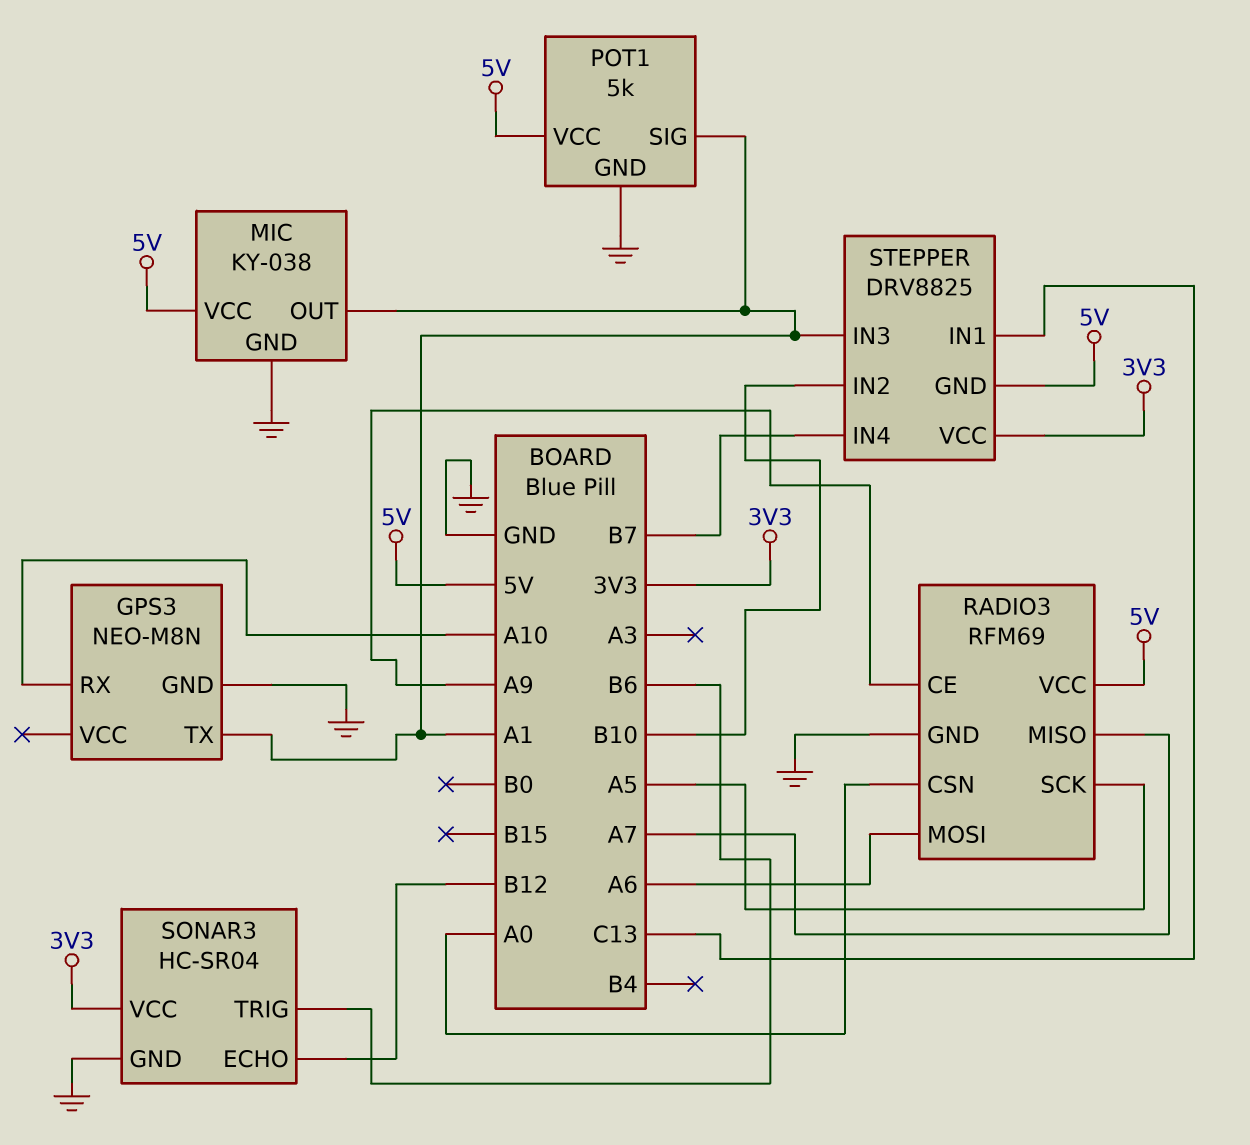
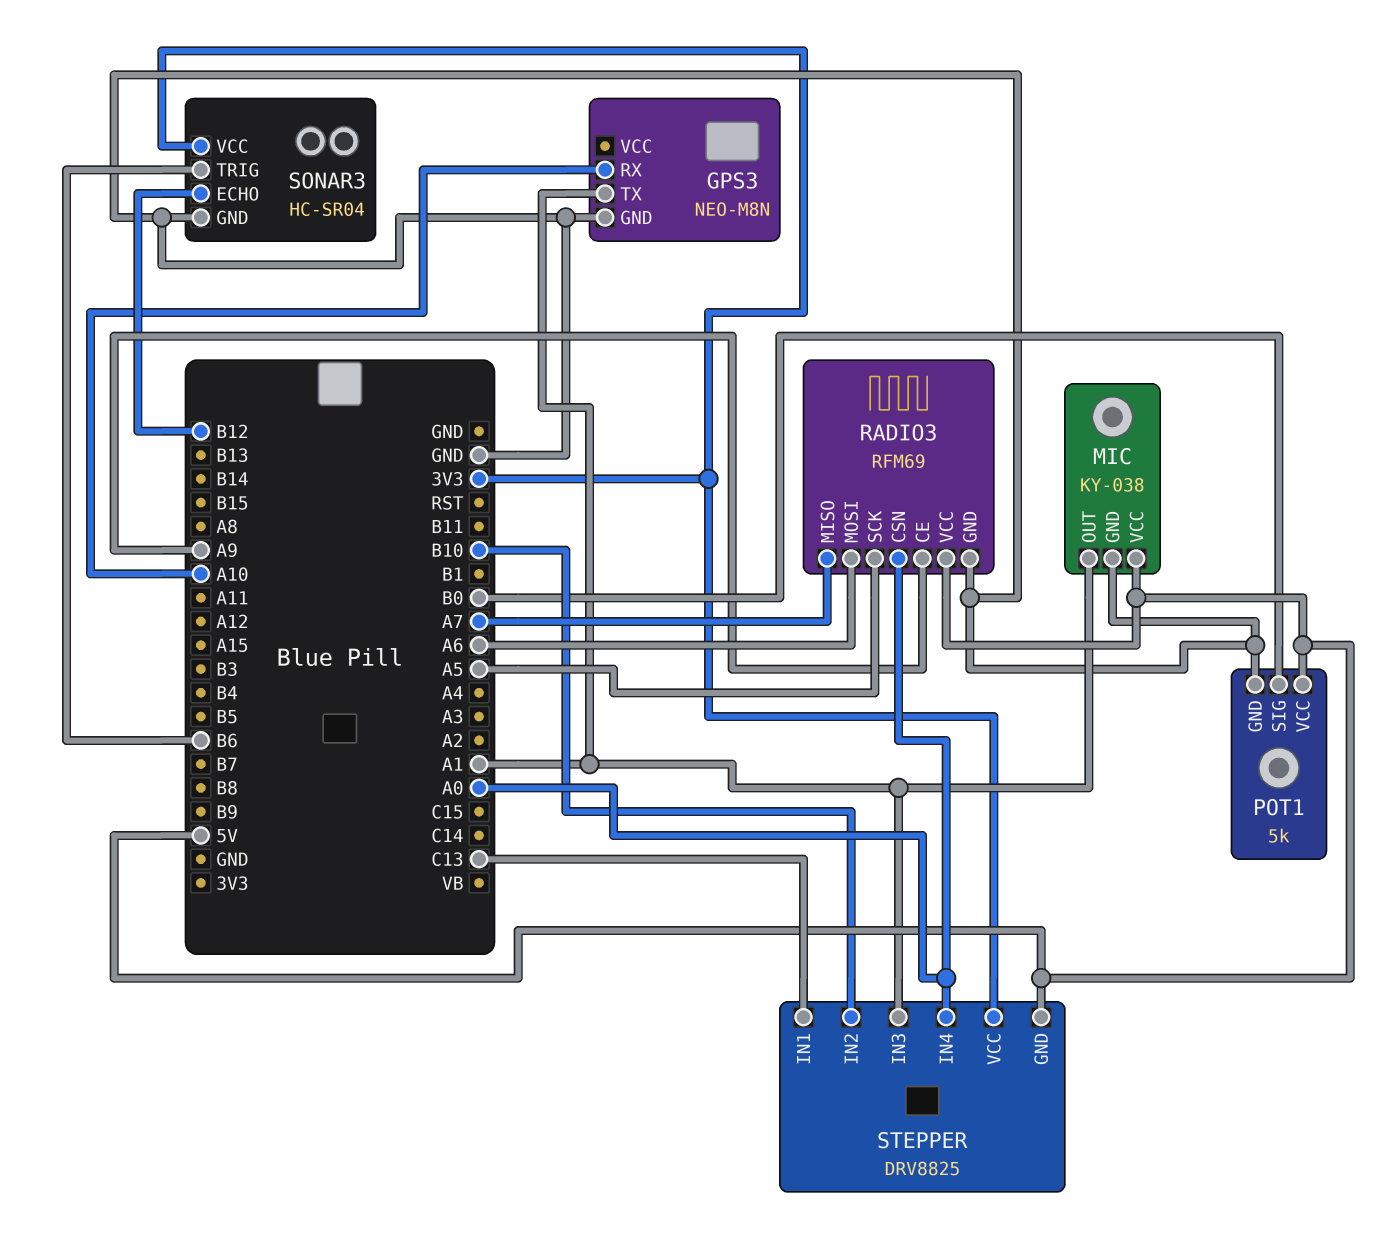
POT1 pin SIG: A1 -> B0
STEPPER pin IN4: B7 -> A0

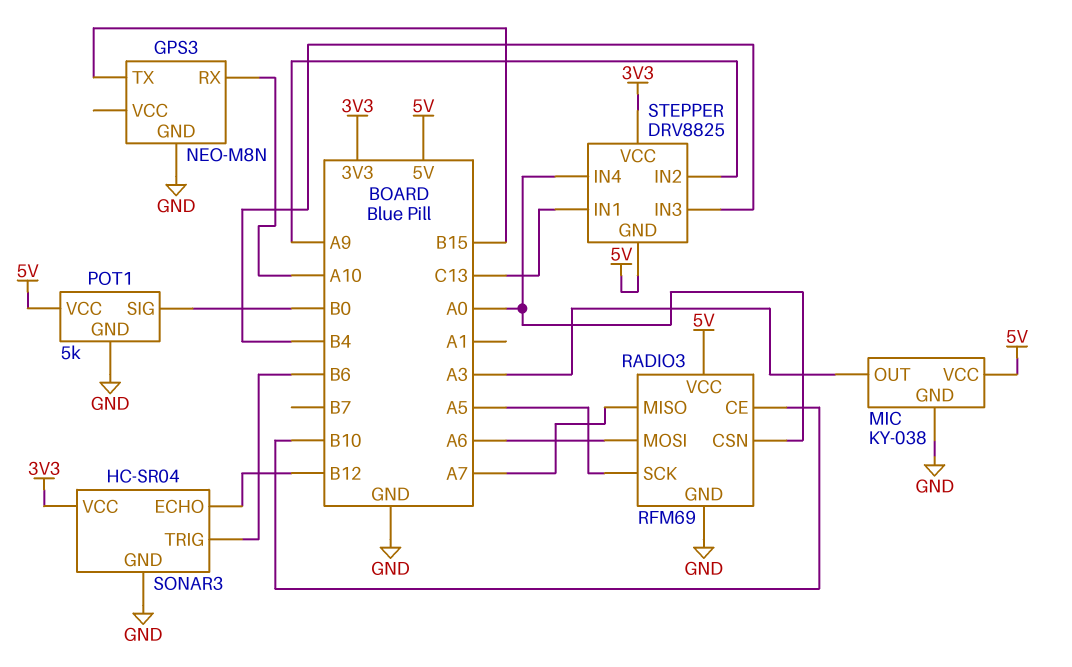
GPS3 pin TX: A1 -> B15
MIC pin OUT: A1 -> A3
RADIO3 pin CE: A9 -> B10
STEPPER pin IN2: B10 -> A9
STEPPER pin IN3: A1 -> B4

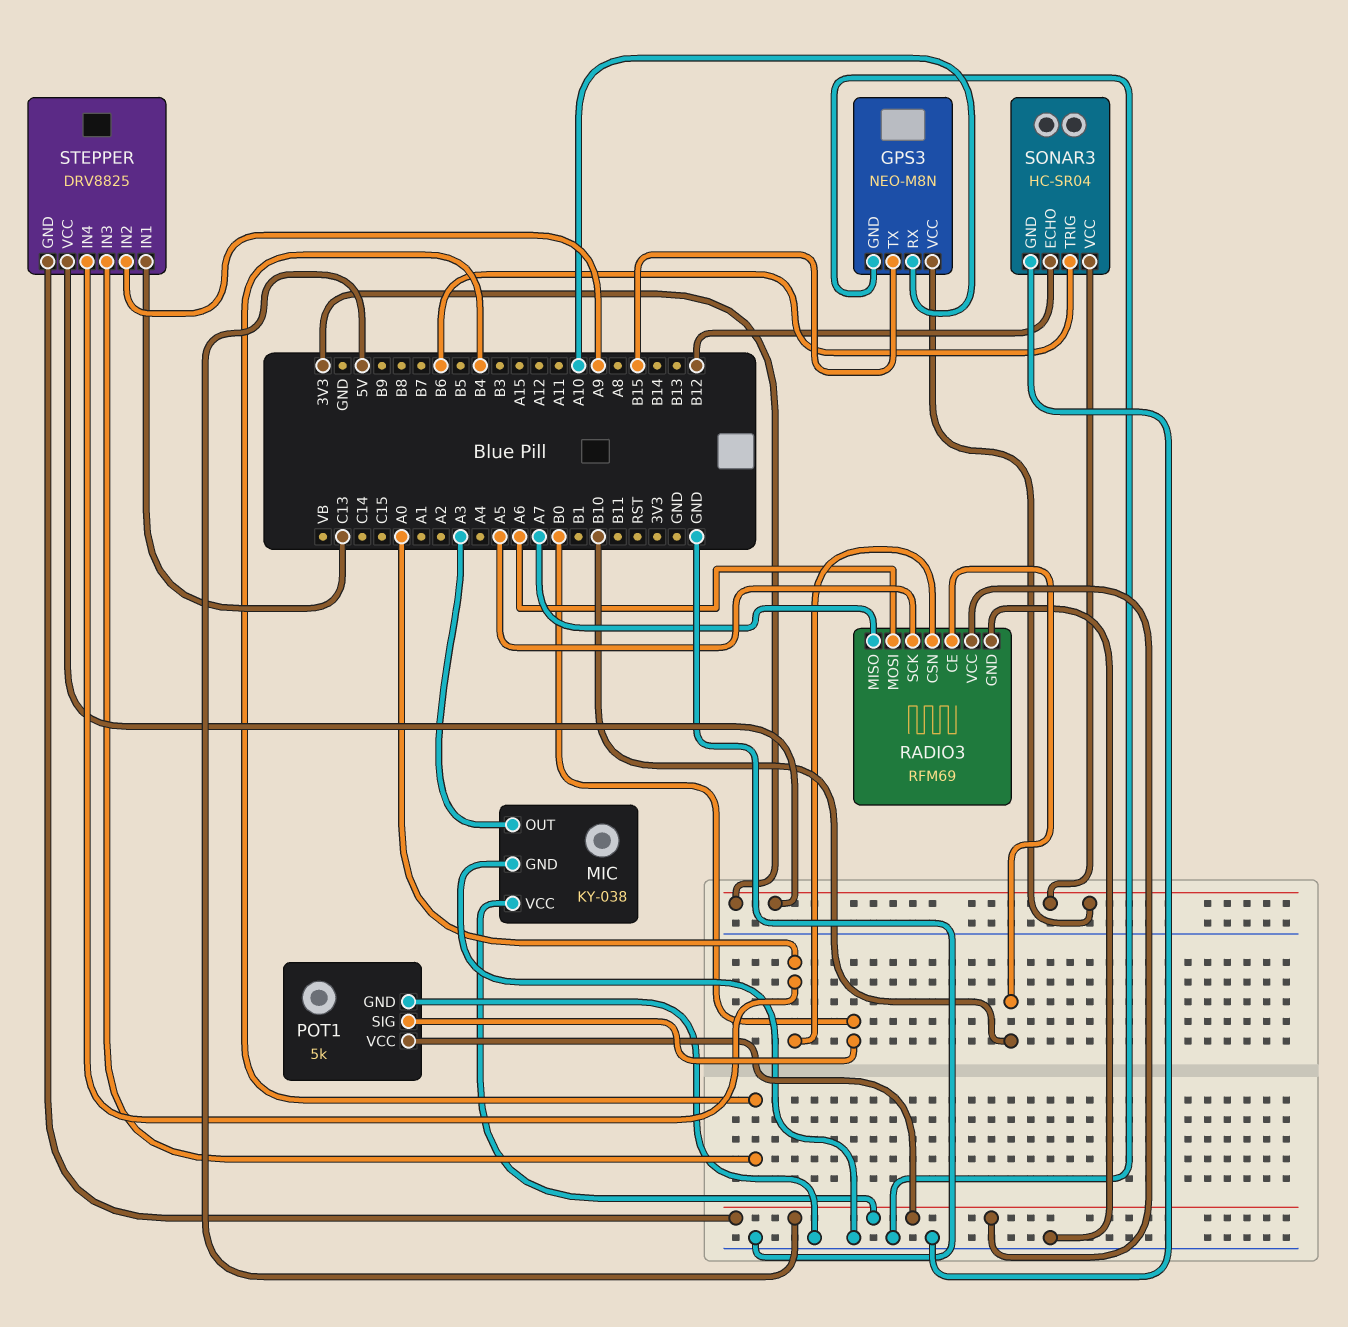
GPS3 pin VCC: none -> 3V3

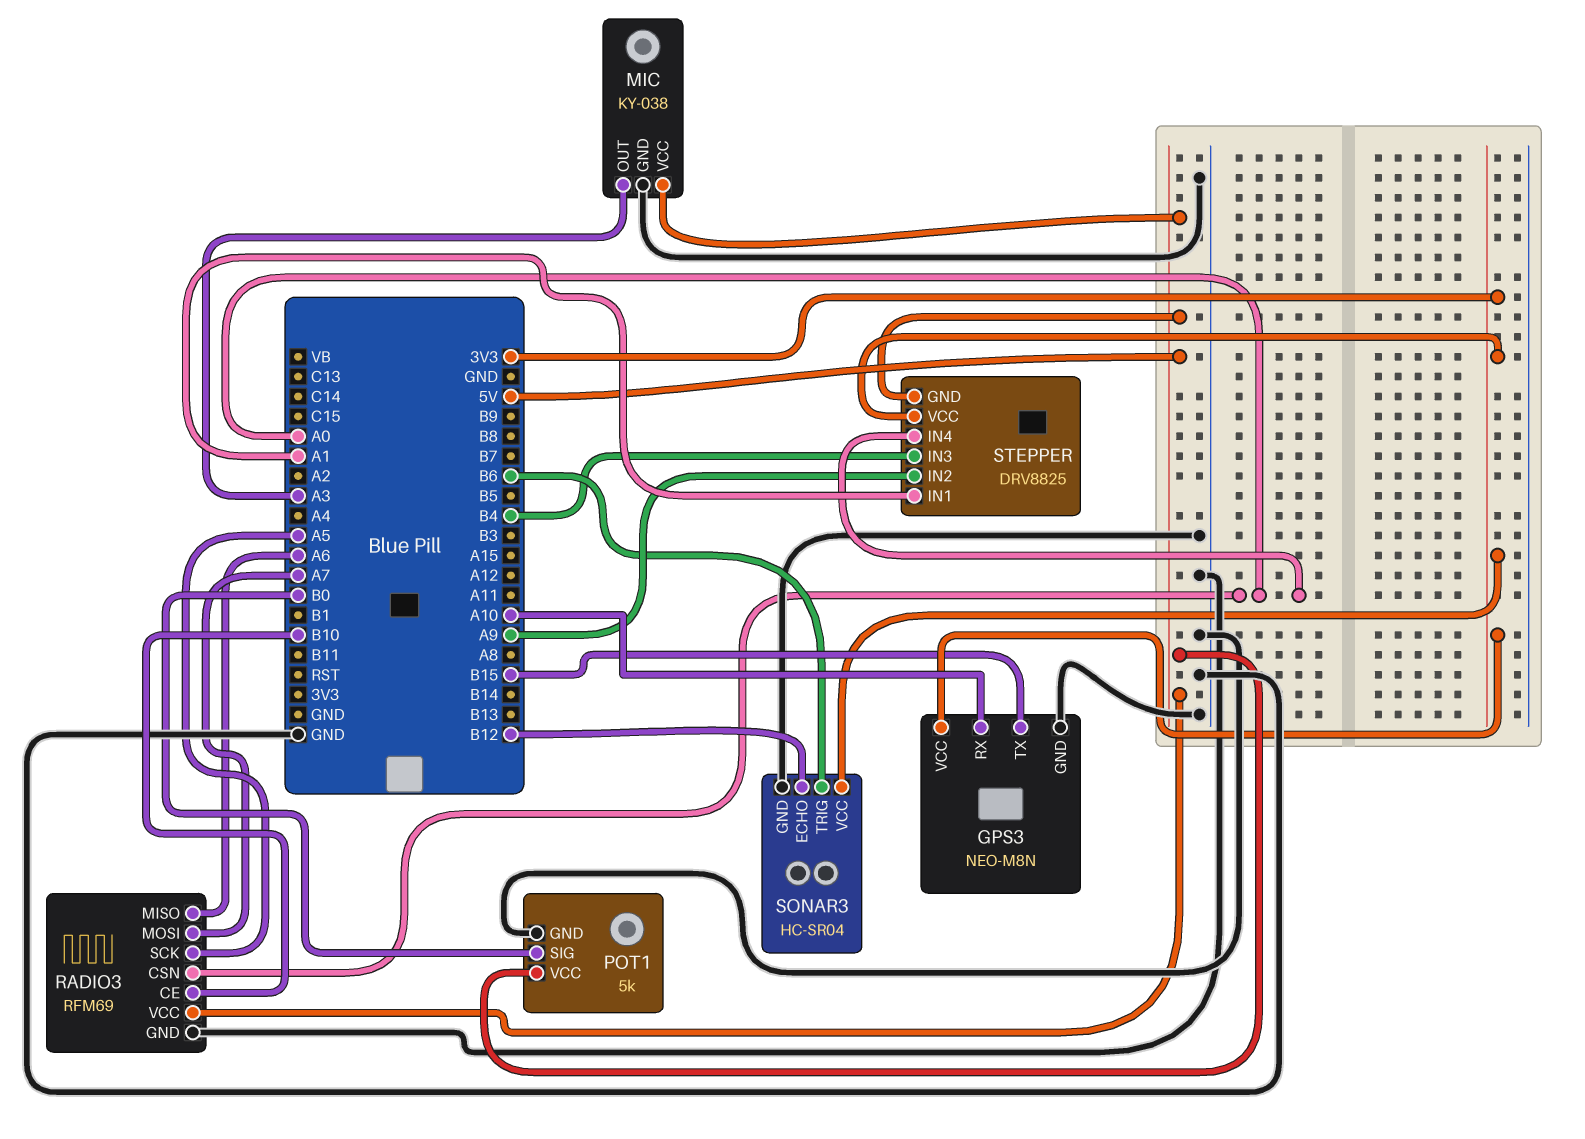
RADIO3 pin MISO: A7 -> A6
RADIO3 pin MOSI: A6 -> A7
STEPPER pin IN1: C13 -> A1

